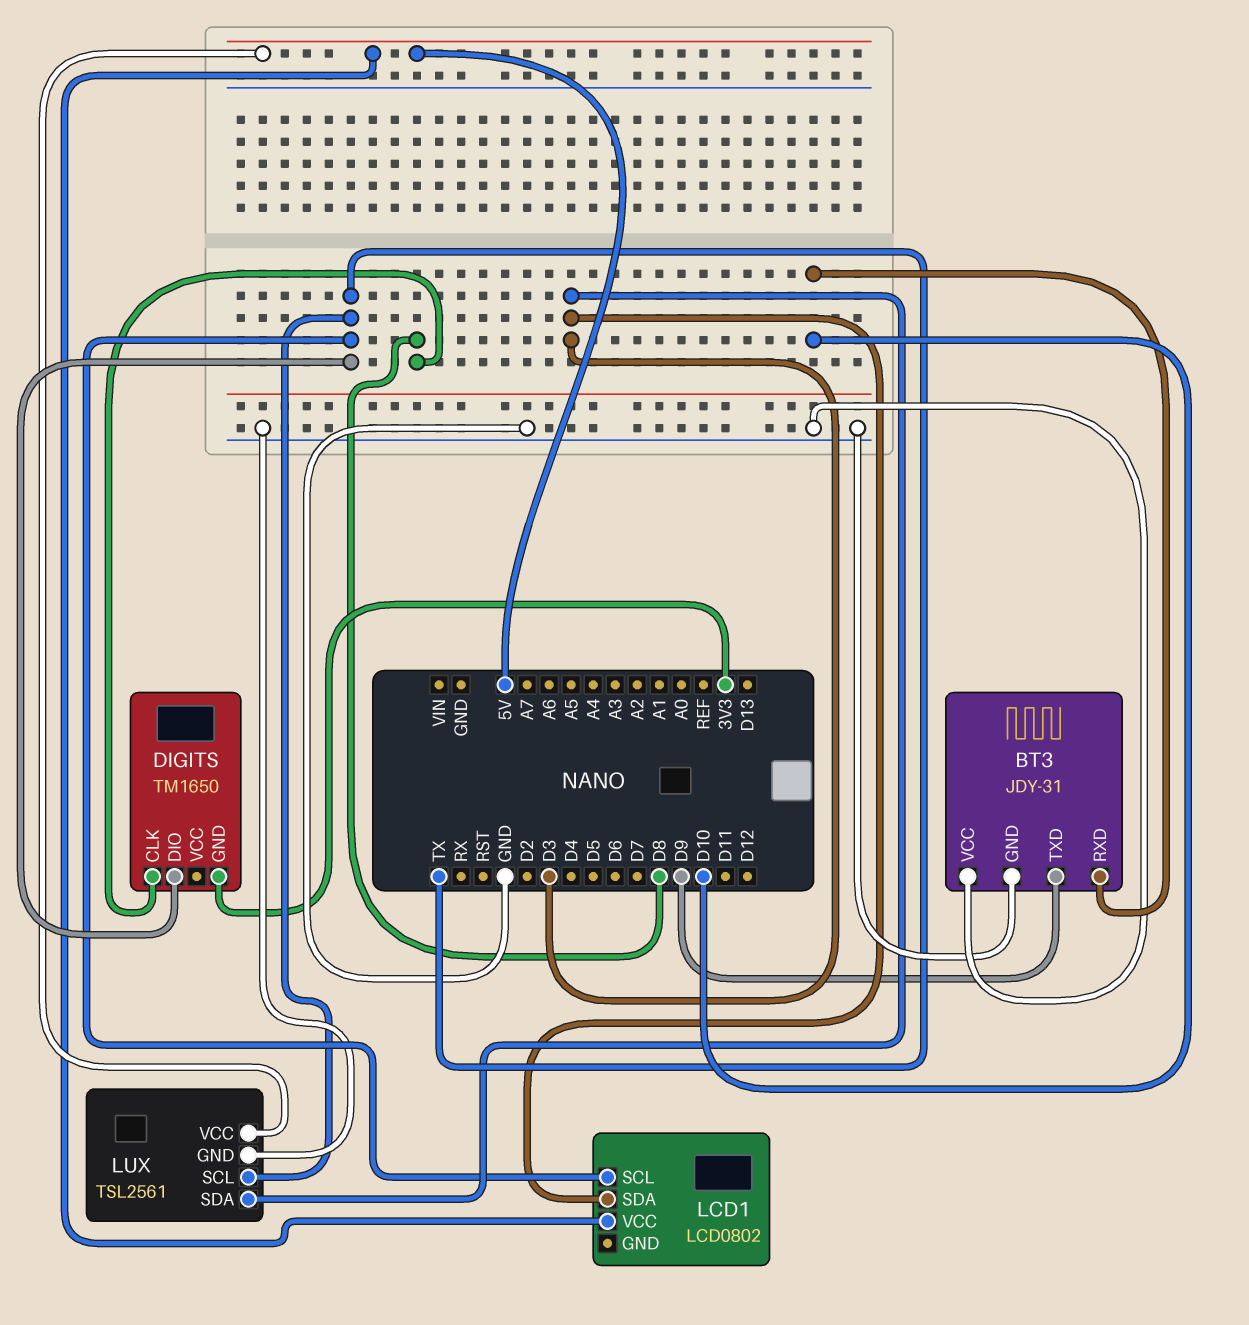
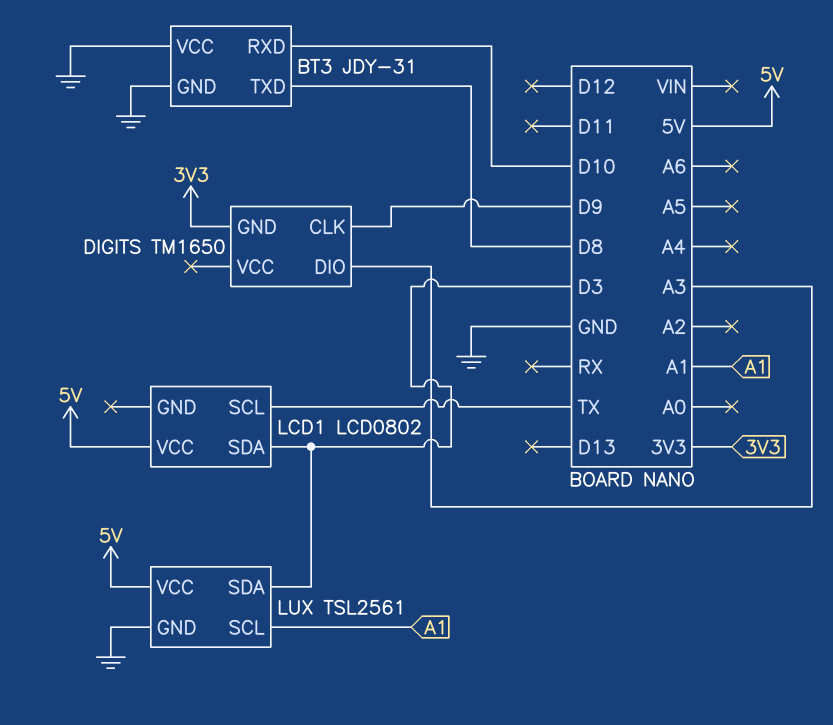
BT3 pin TXD: D9 -> D8
DIGITS pin CLK: D8 -> D9
DIGITS pin DIO: TX -> A3
LUX pin SCL: TX -> A1

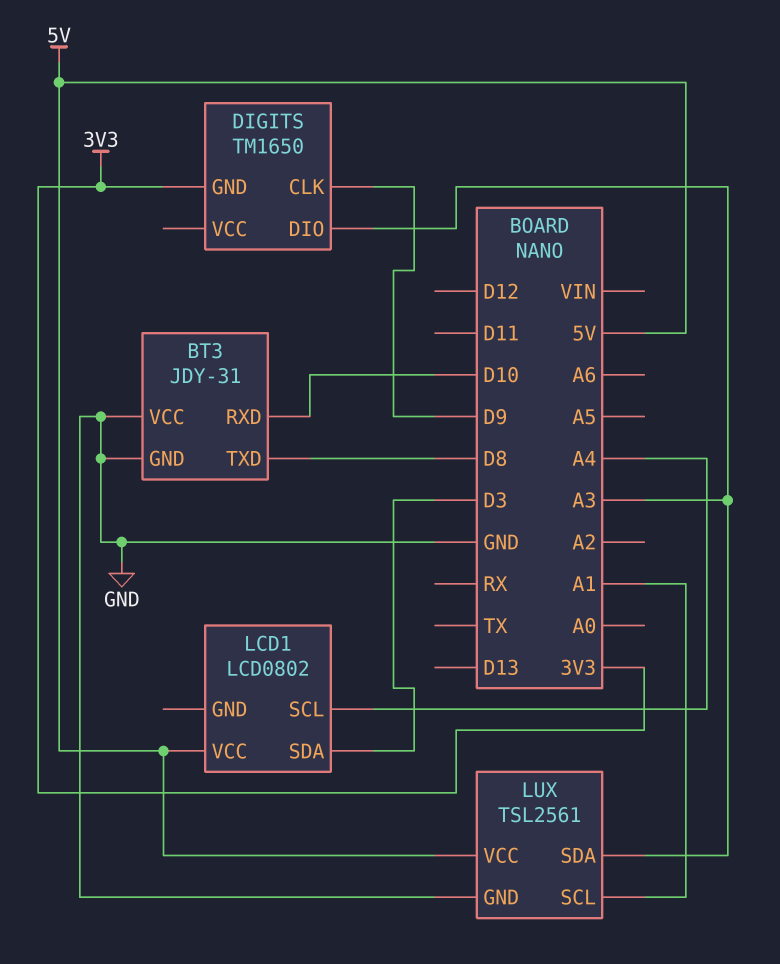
LCD1 pin SCL: TX -> A4
LUX pin SDA: D3 -> A3

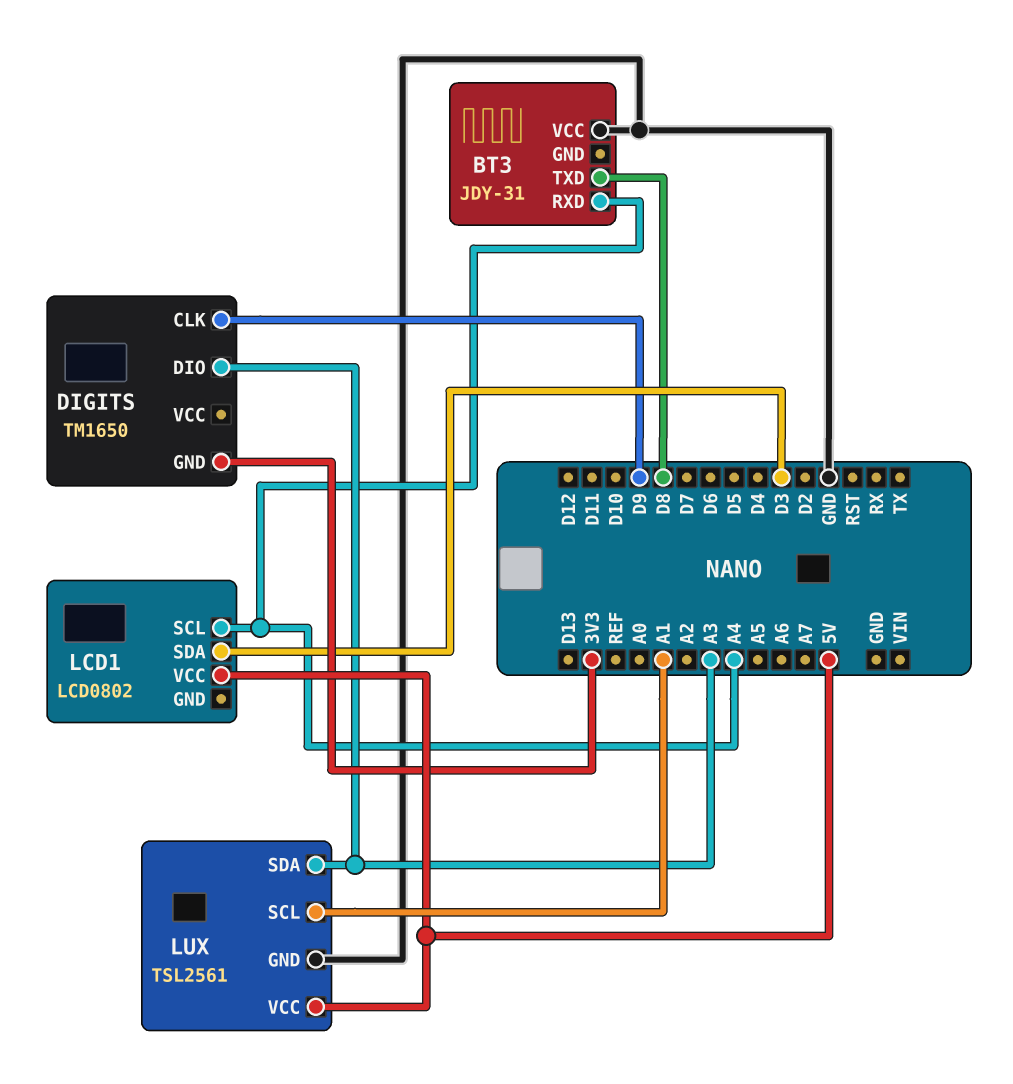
BT3 pin GND: GND -> none
BT3 pin RXD: D10 -> A4

